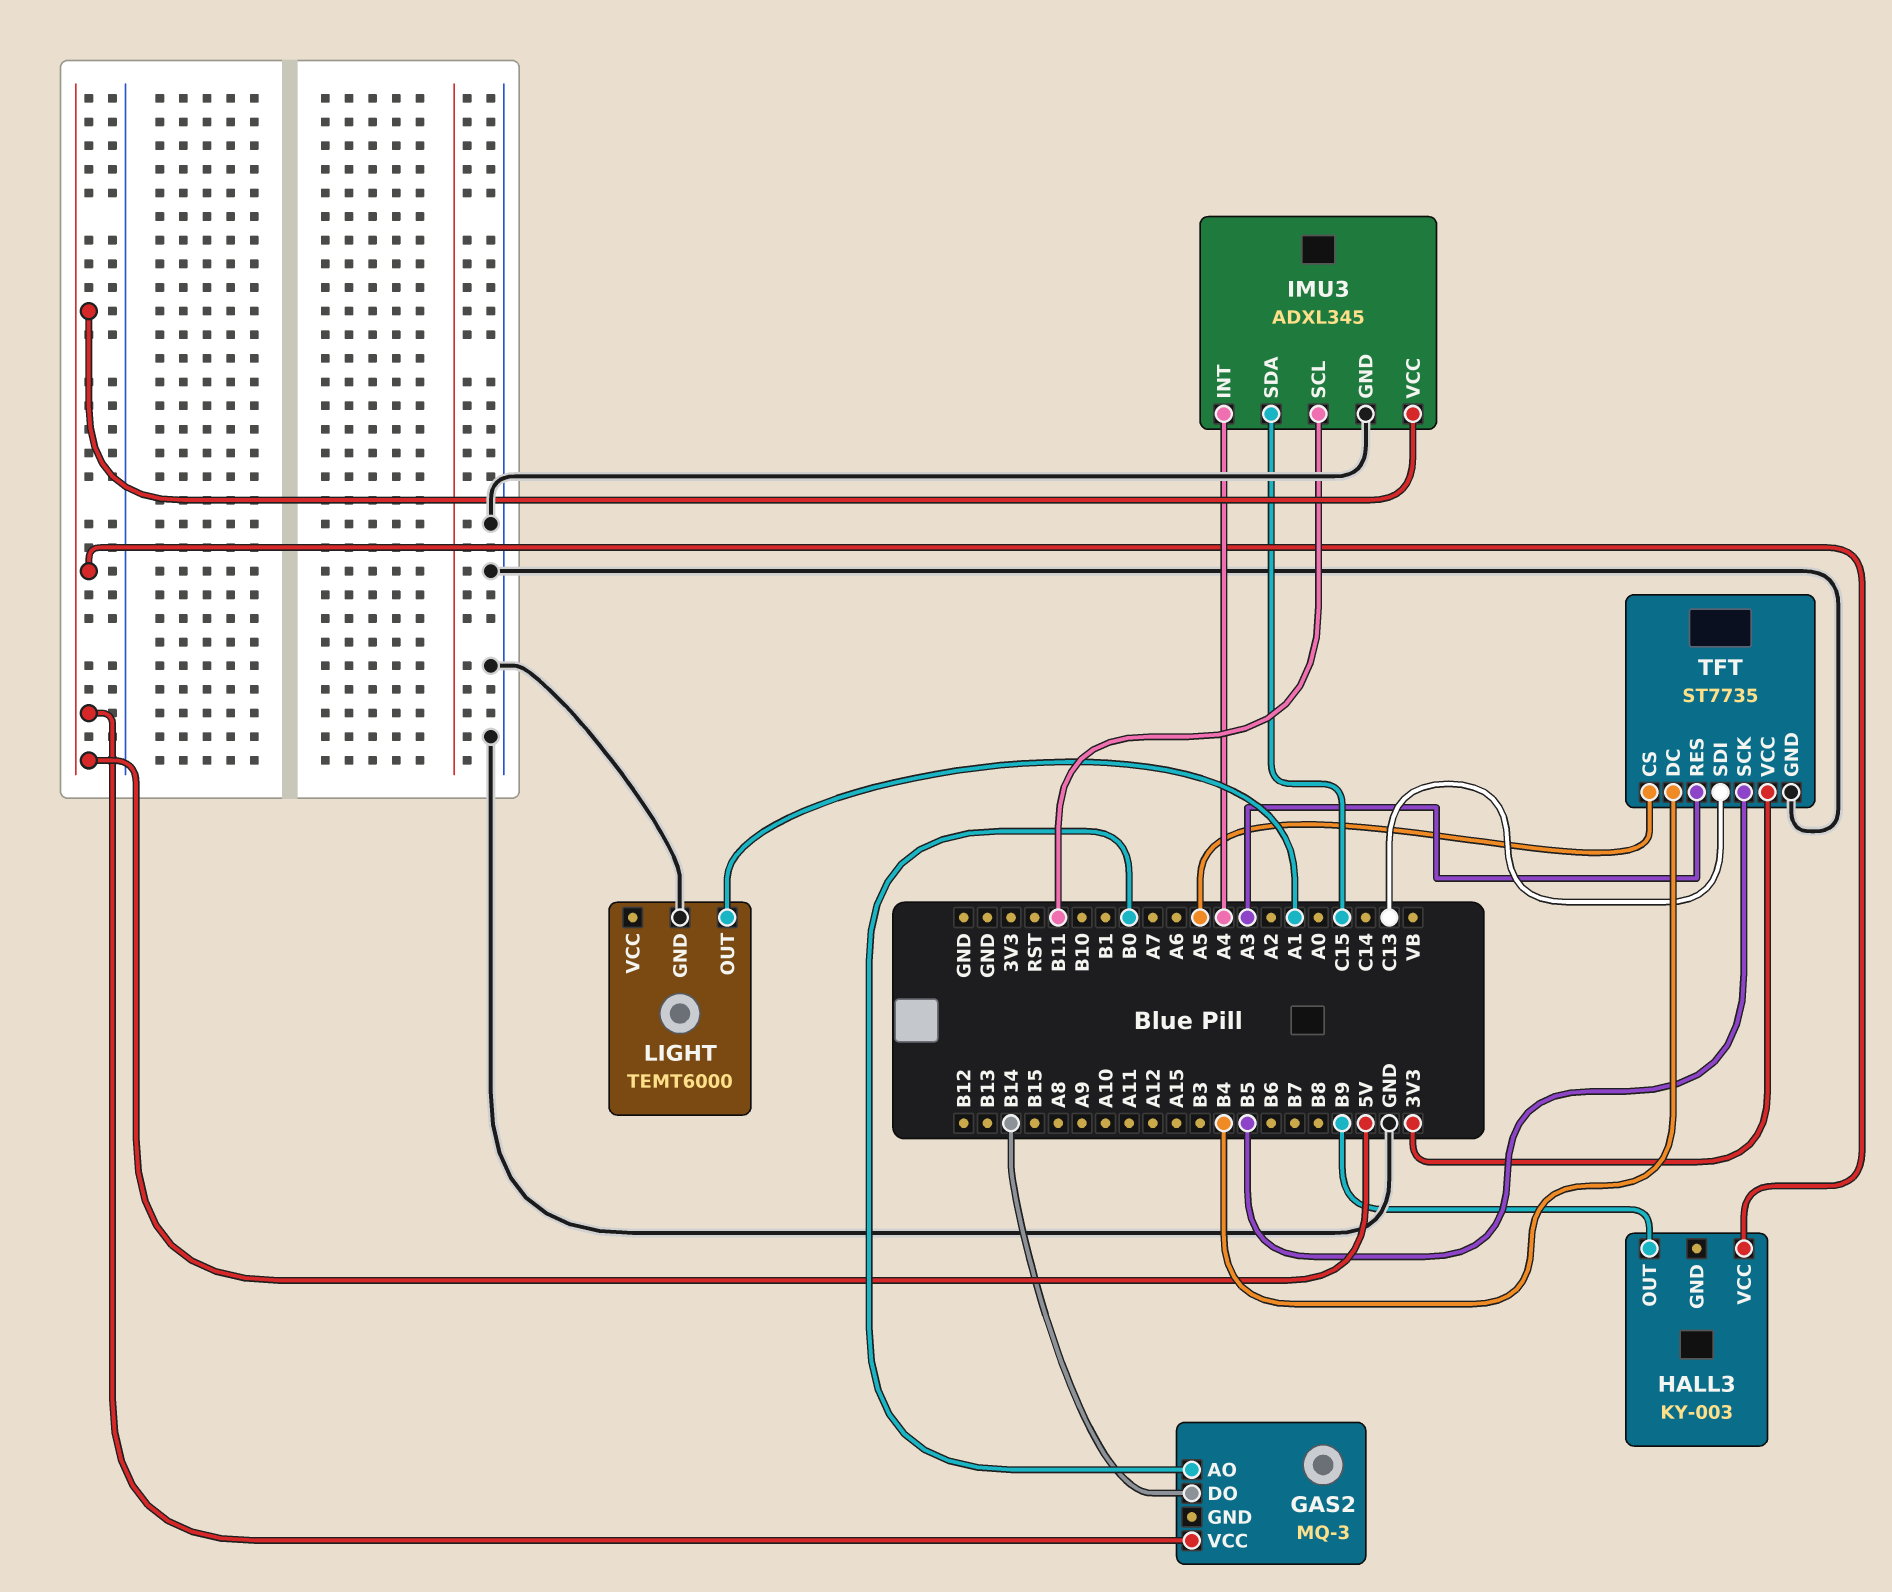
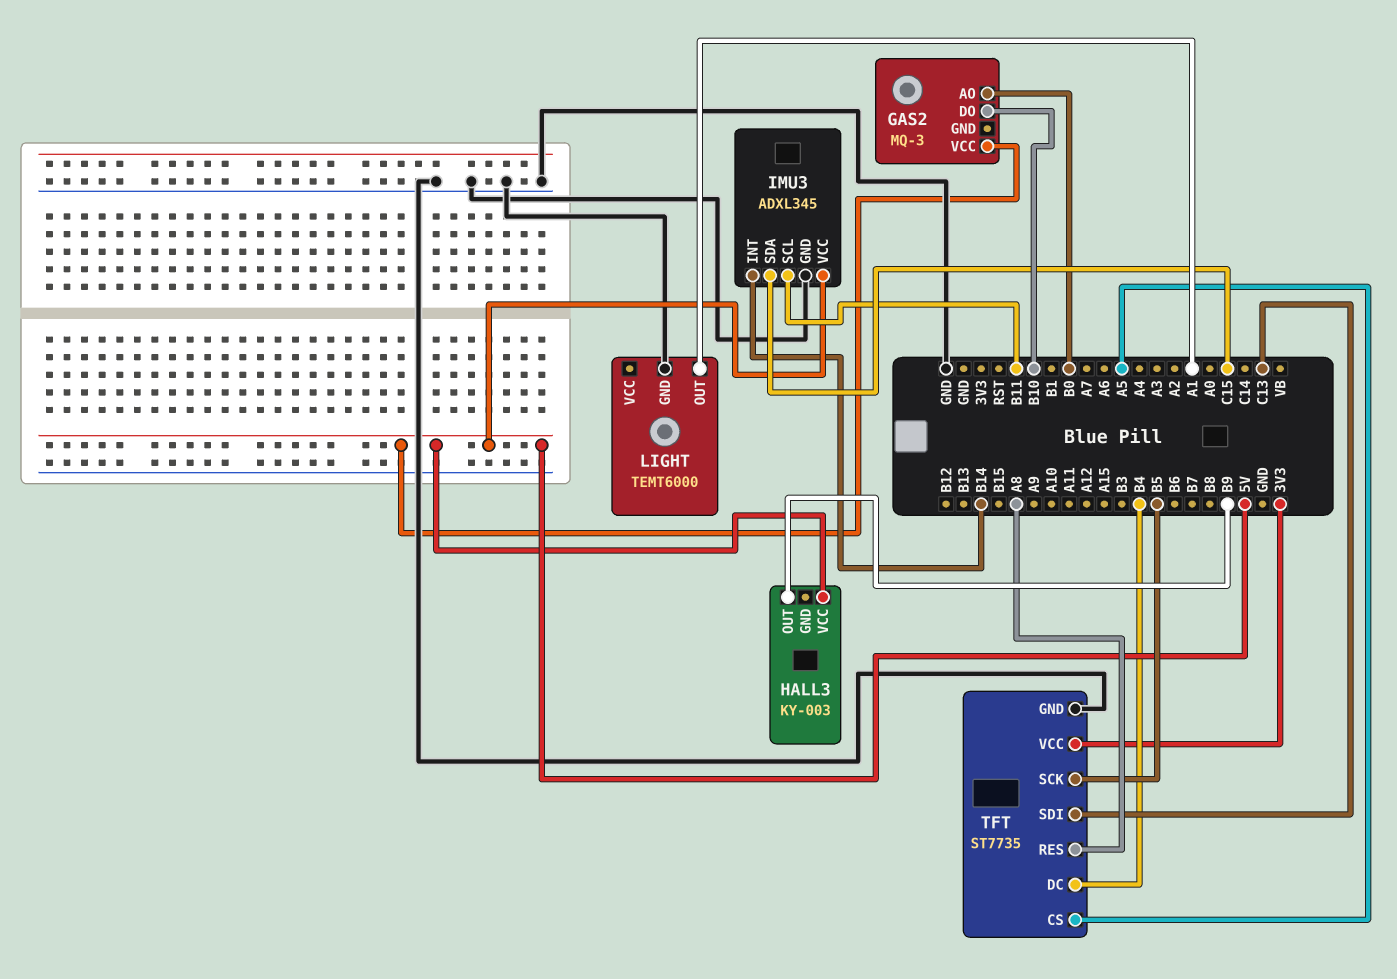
GAS2 pin DO: B14 -> B10
IMU3 pin INT: A4 -> B14
TFT pin RES: A3 -> A8

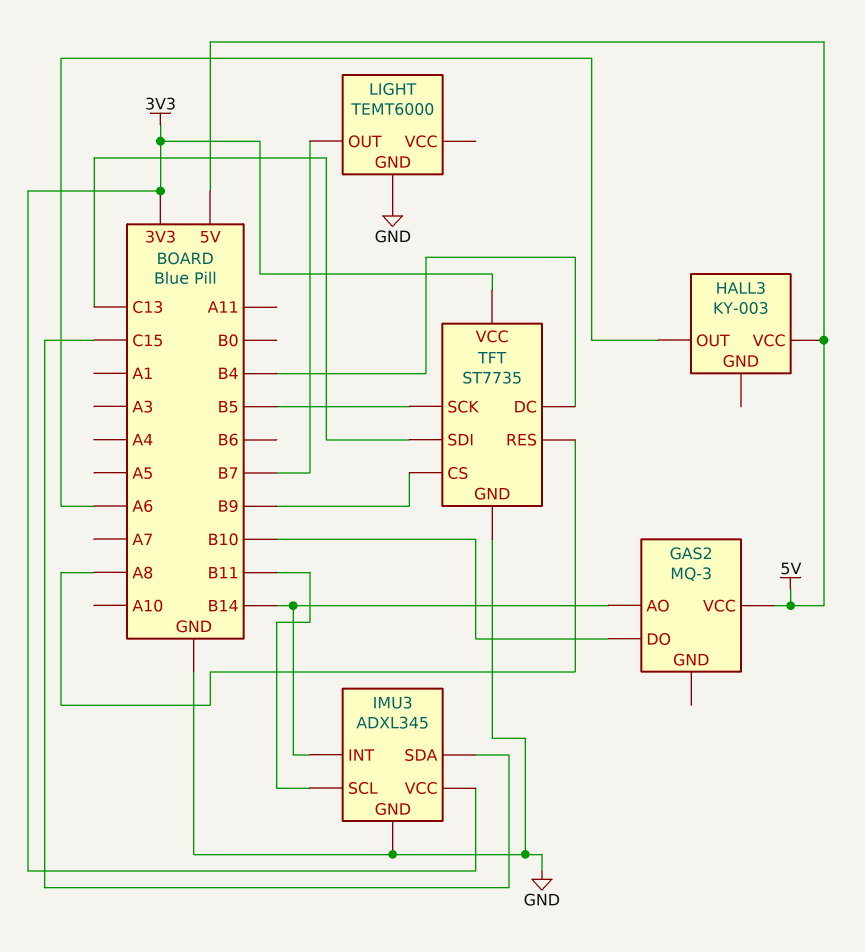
GAS2 pin AO: B0 -> B14
HALL3 pin OUT: B9 -> A6
IMU3 pin VCC: 5V -> 3V3
LIGHT pin OUT: A1 -> B7
TFT pin CS: A5 -> B9

